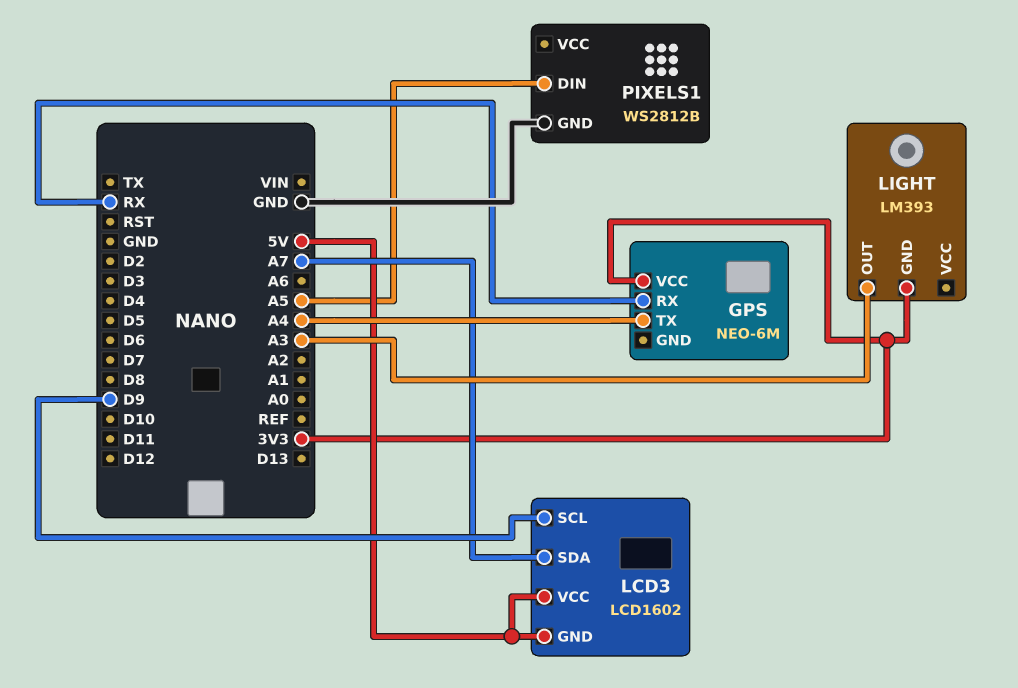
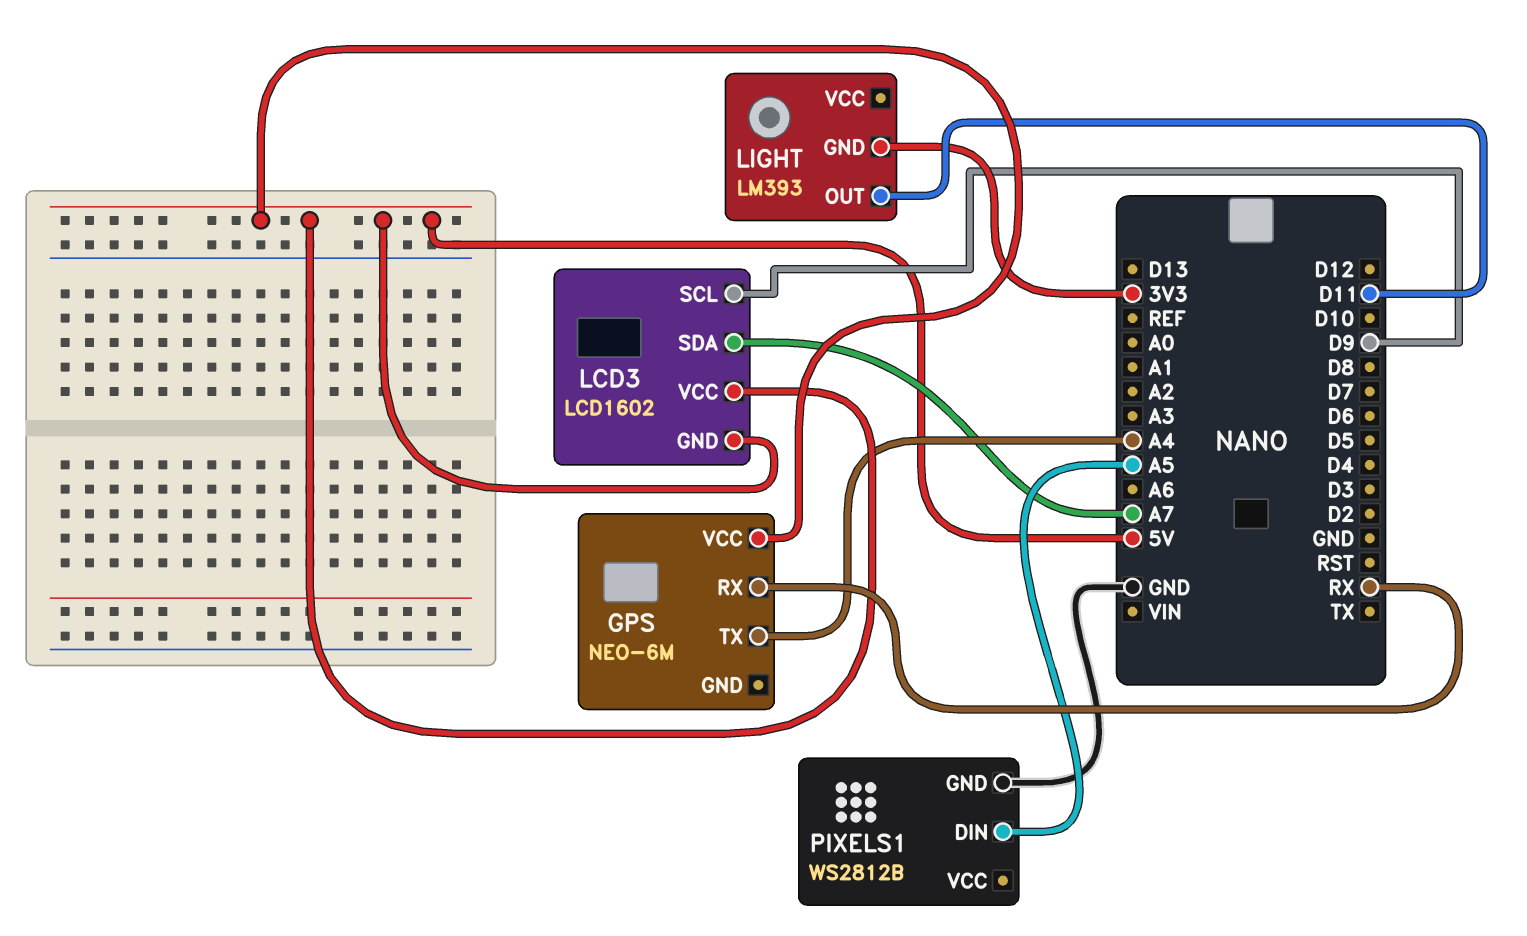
GPS pin VCC: 3V3 -> 5V
LIGHT pin OUT: A3 -> D11

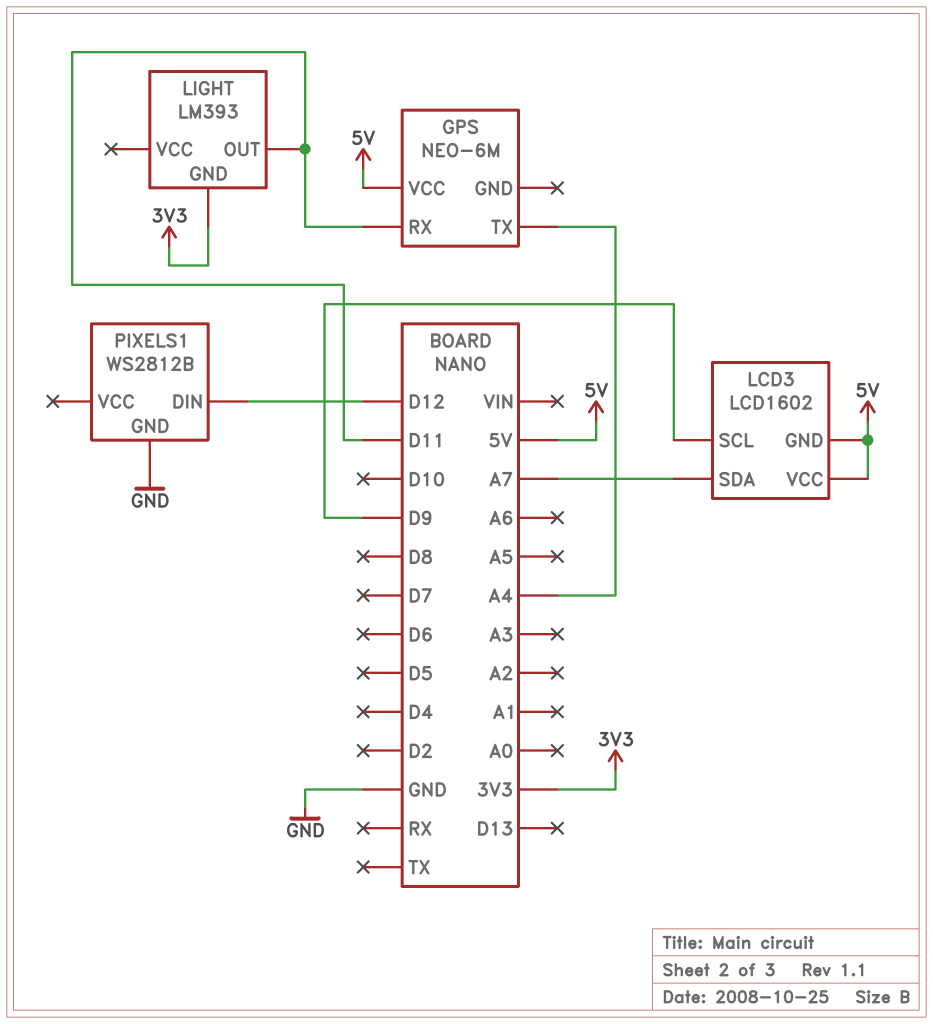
GPS pin RX: RX -> D11
PIXELS1 pin DIN: A5 -> D12

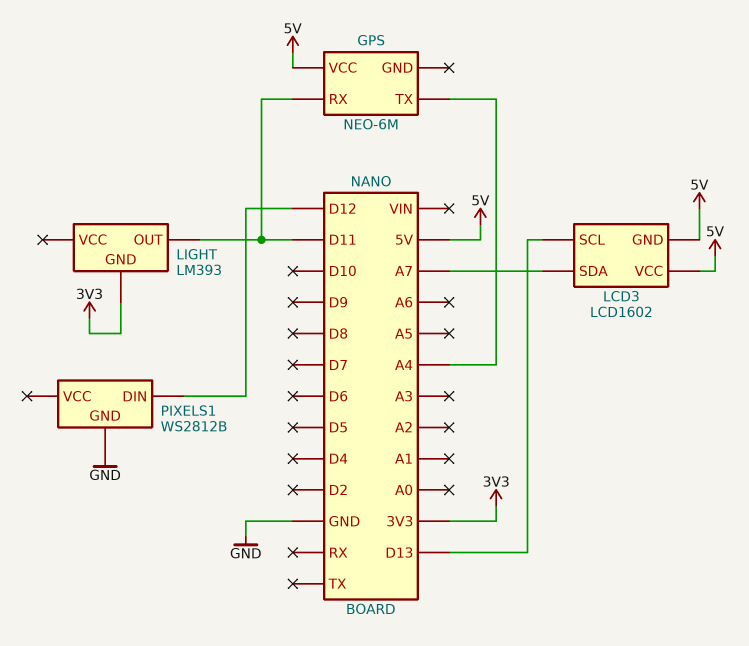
LCD3 pin SCL: D9 -> D13

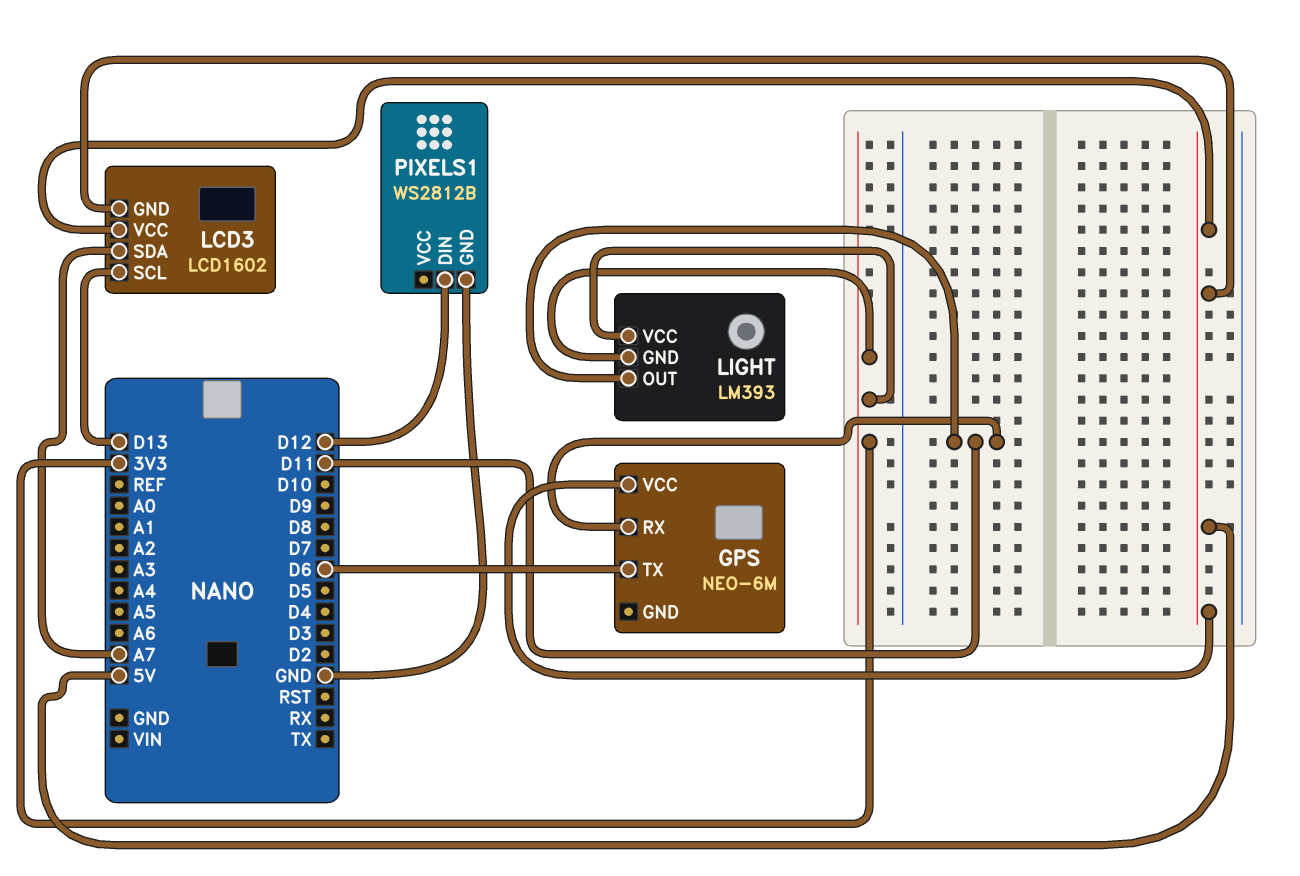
GPS pin TX: A4 -> D6
LIGHT pin VCC: none -> 3V3

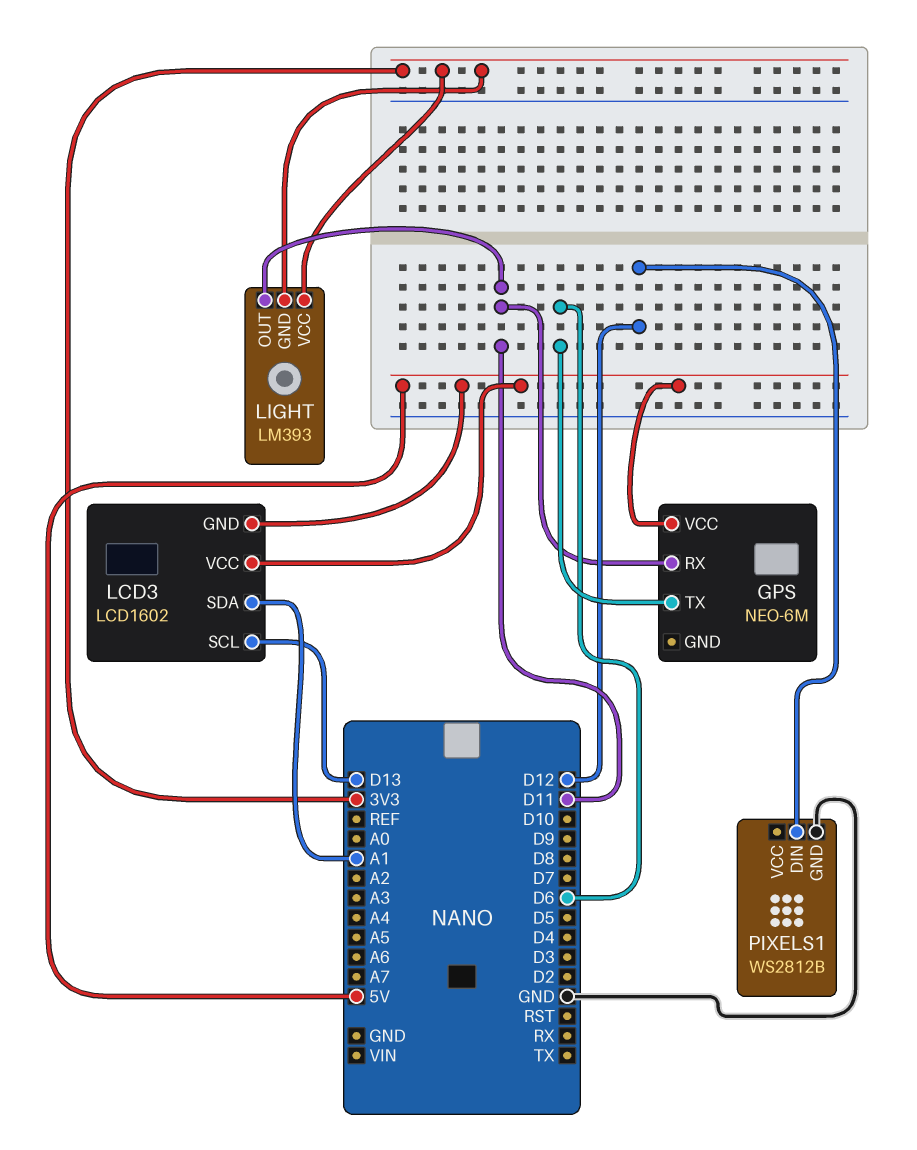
LCD3 pin SDA: A7 -> A1

